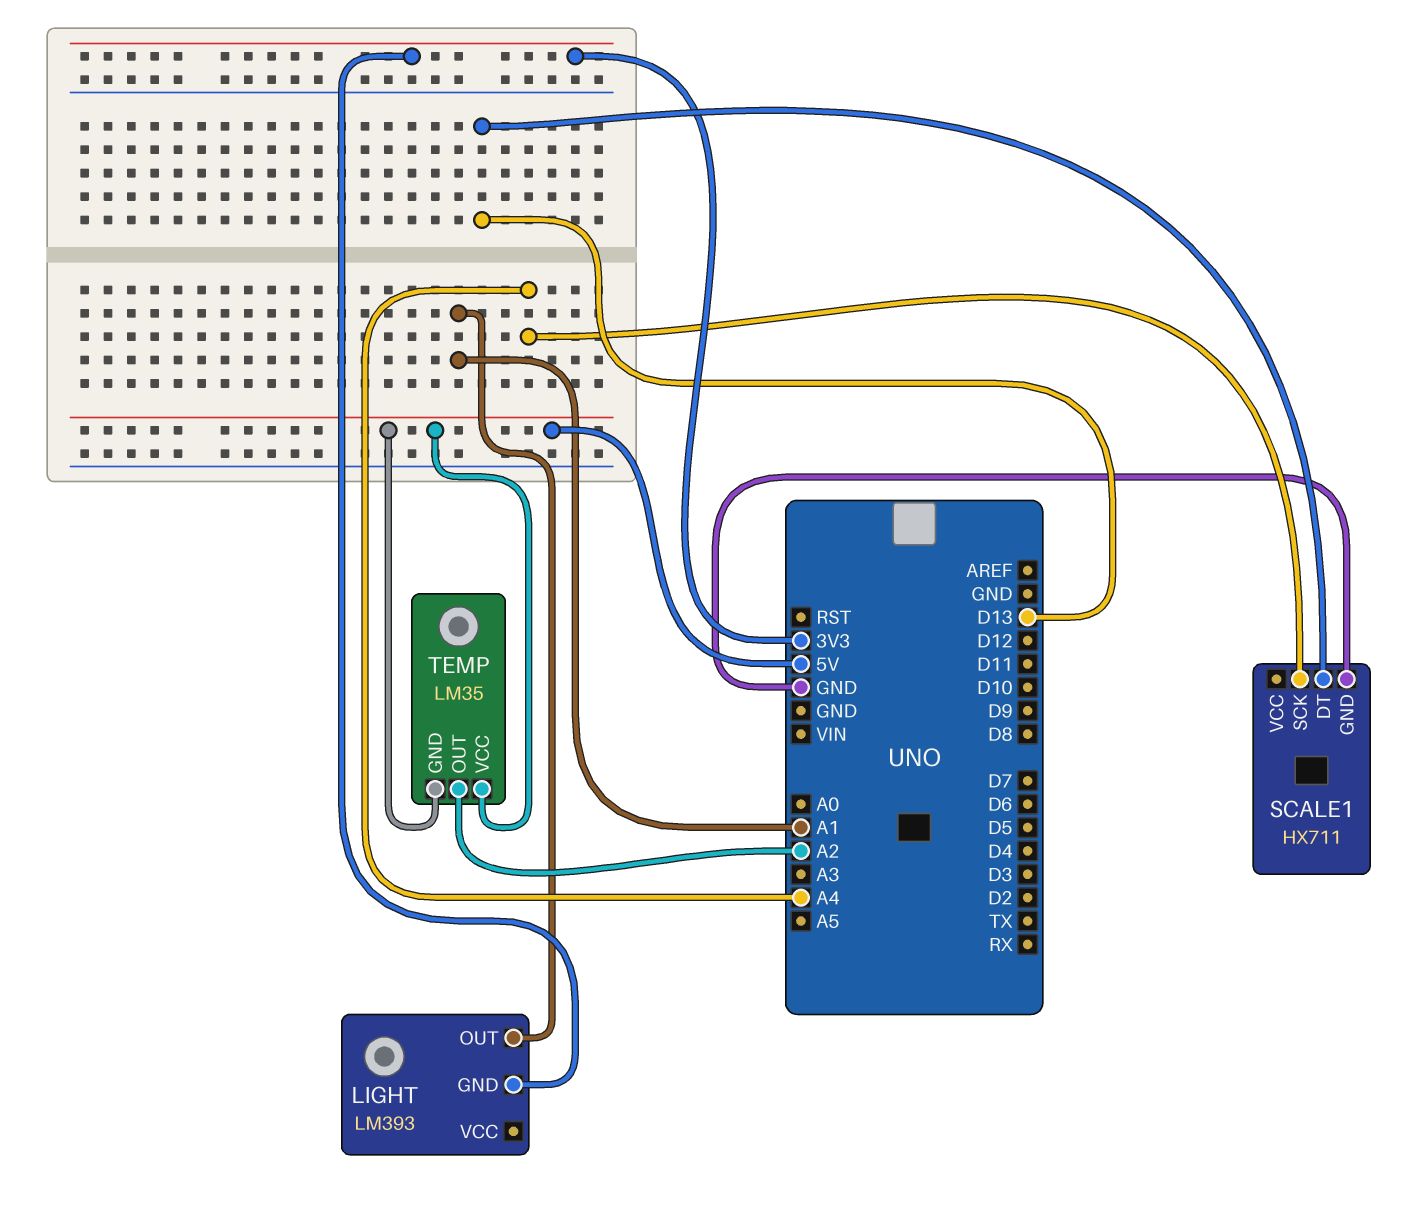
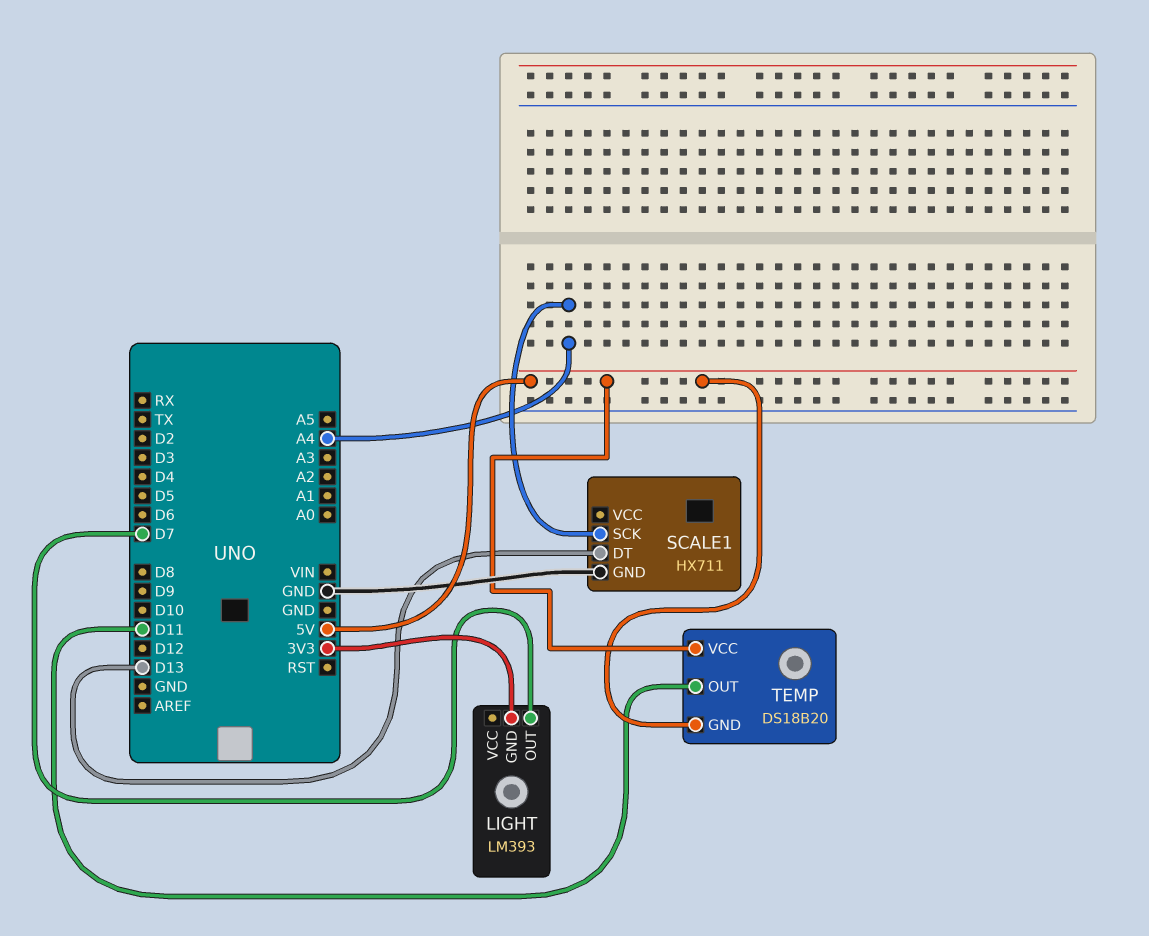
LIGHT pin OUT: A1 -> D7
TEMP: LM35 -> DS18B20
TEMP pin OUT: A2 -> D11

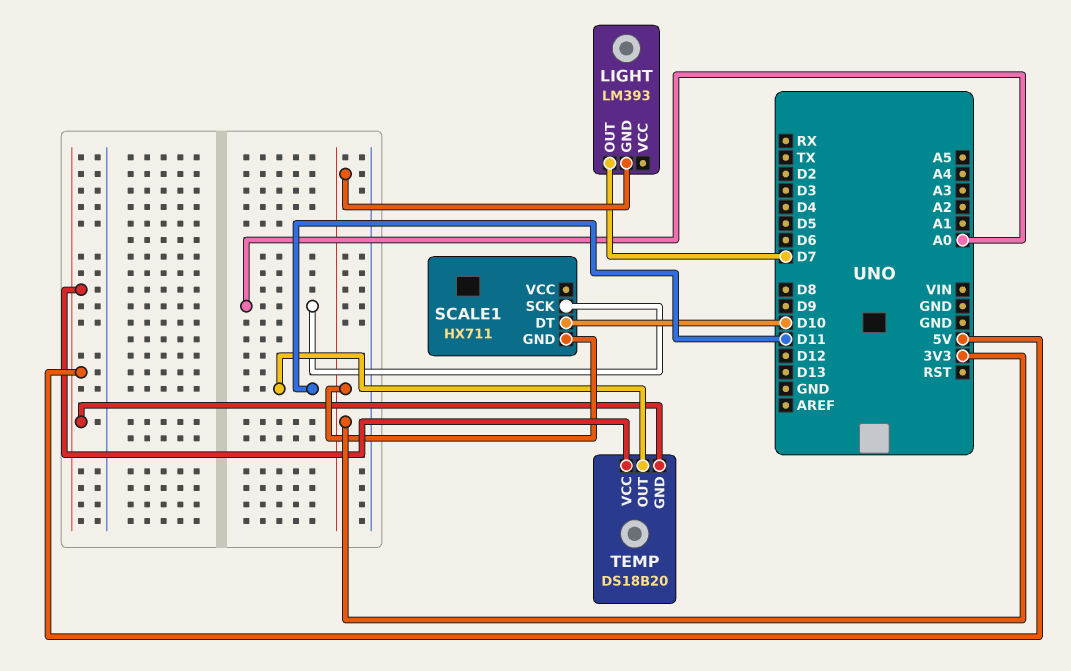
SCALE1 pin DT: D13 -> D10
SCALE1 pin GND: GND -> 3V3
SCALE1 pin SCK: A4 -> A0

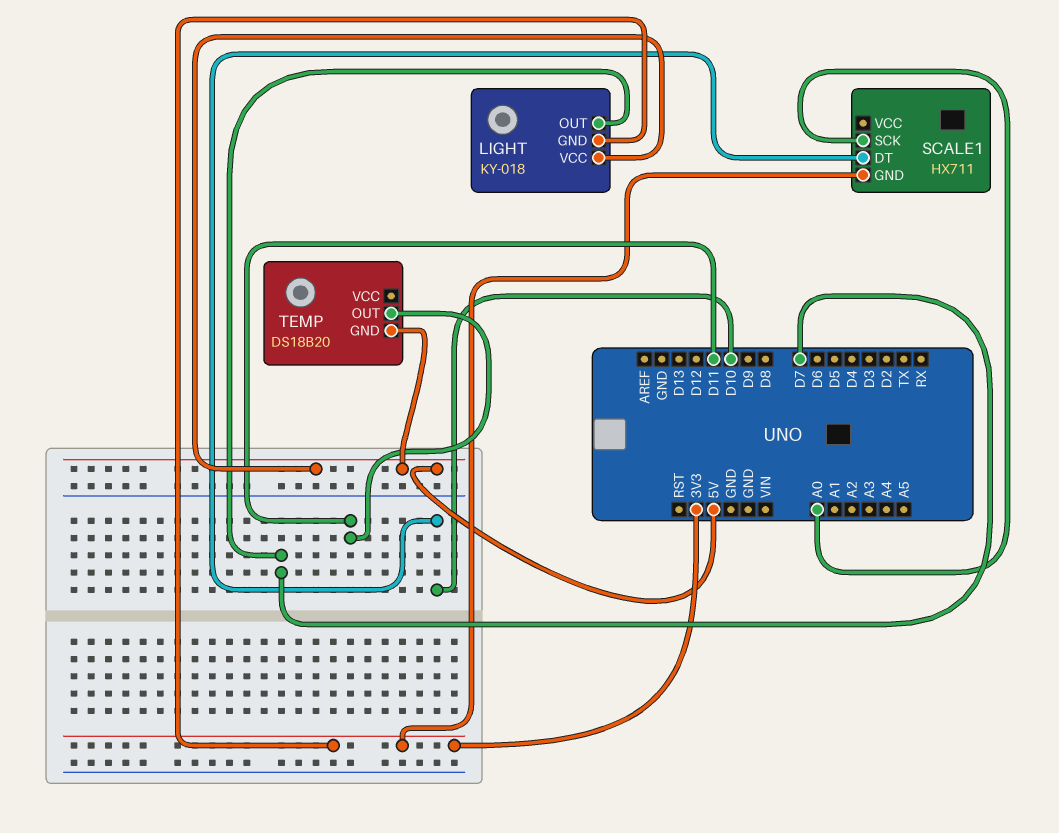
LIGHT: LM393 -> KY-018
LIGHT pin VCC: none -> 5V
TEMP pin VCC: 5V -> none

